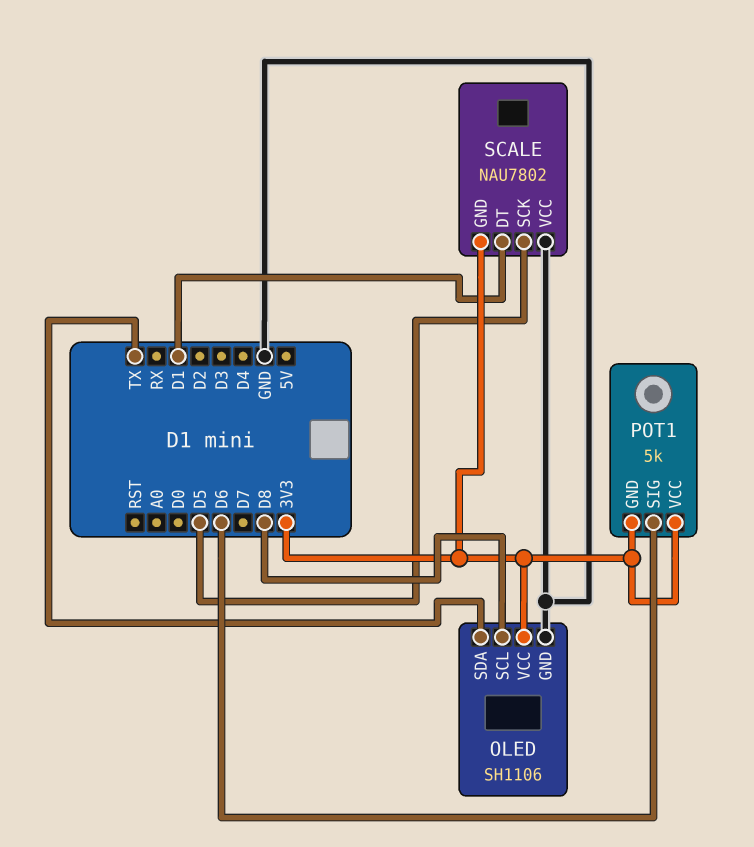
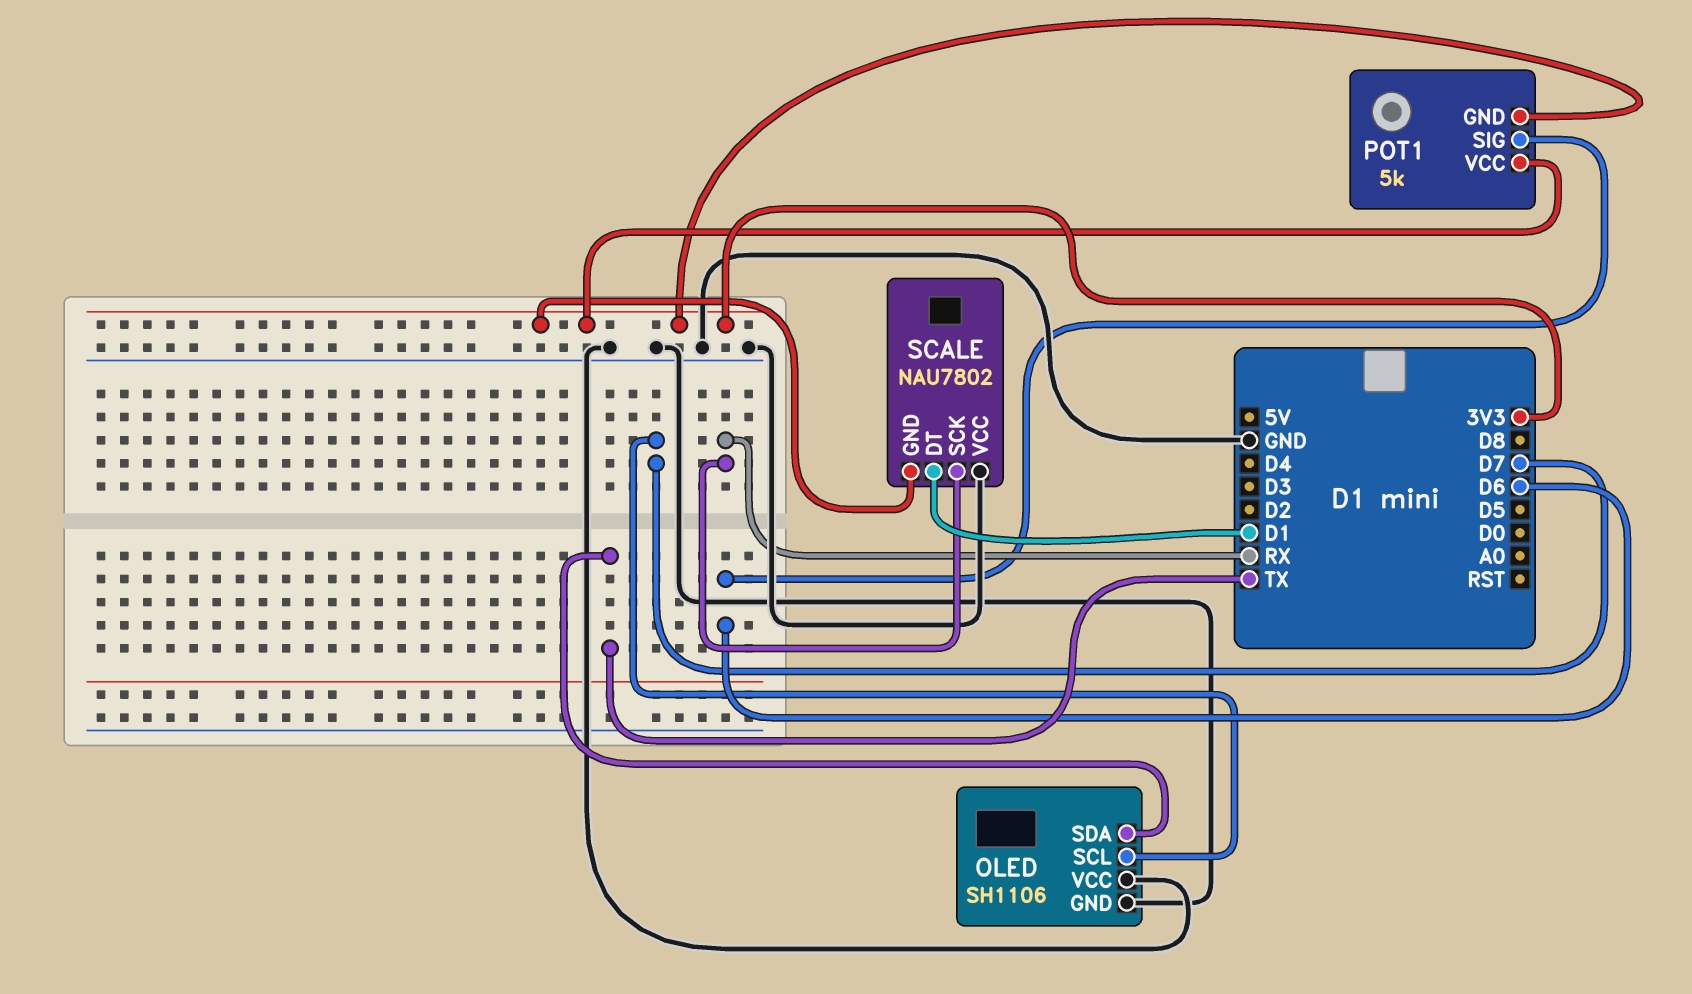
OLED pin SCL: D8 -> D7
OLED pin VCC: 3V3 -> GND
SCALE pin SCK: D5 -> RX

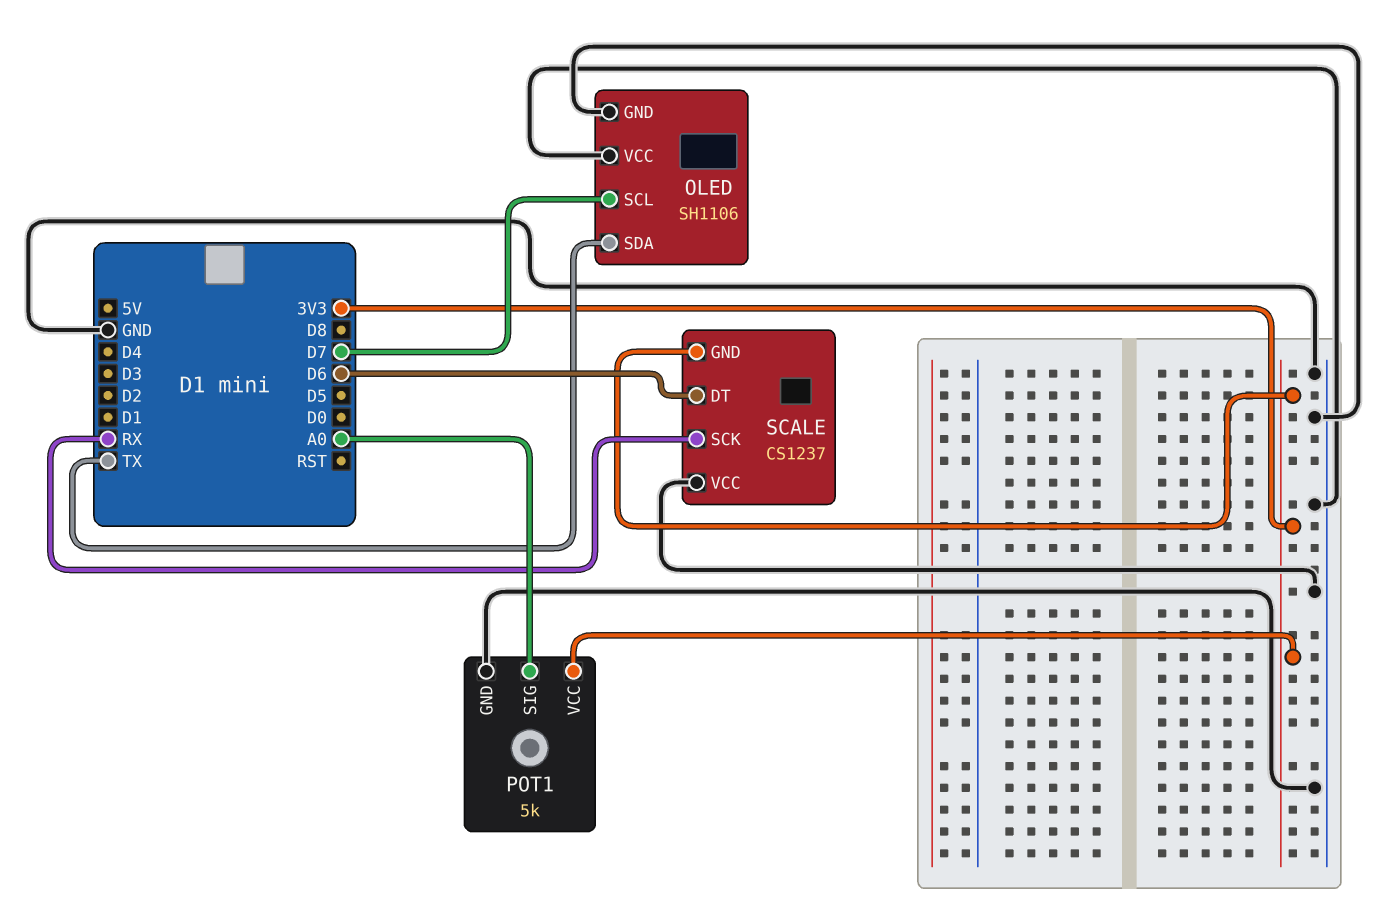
POT1 pin GND: 3V3 -> GND
POT1 pin SIG: D6 -> A0
SCALE: NAU7802 -> CS1237
SCALE pin DT: D1 -> D6

